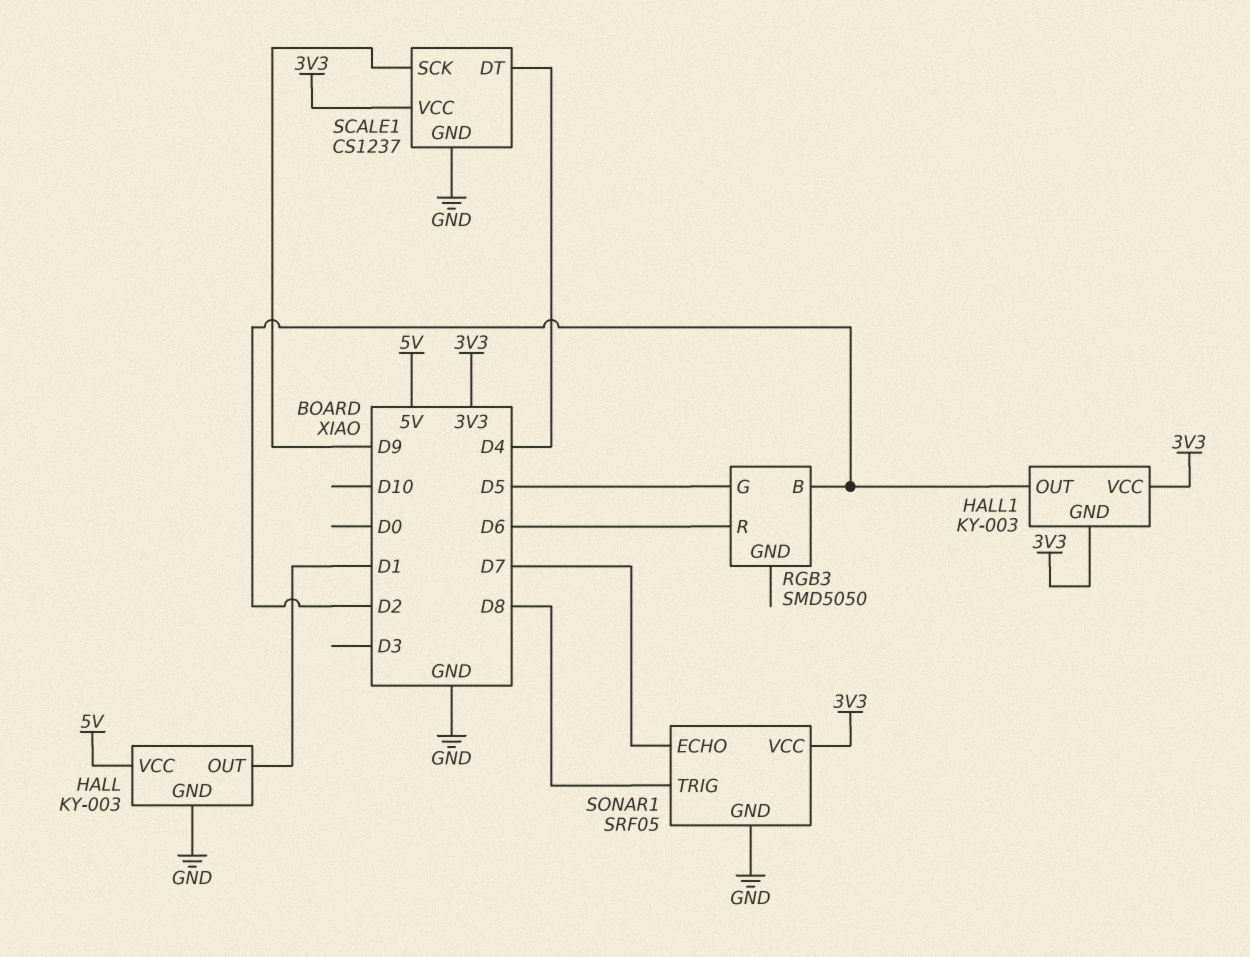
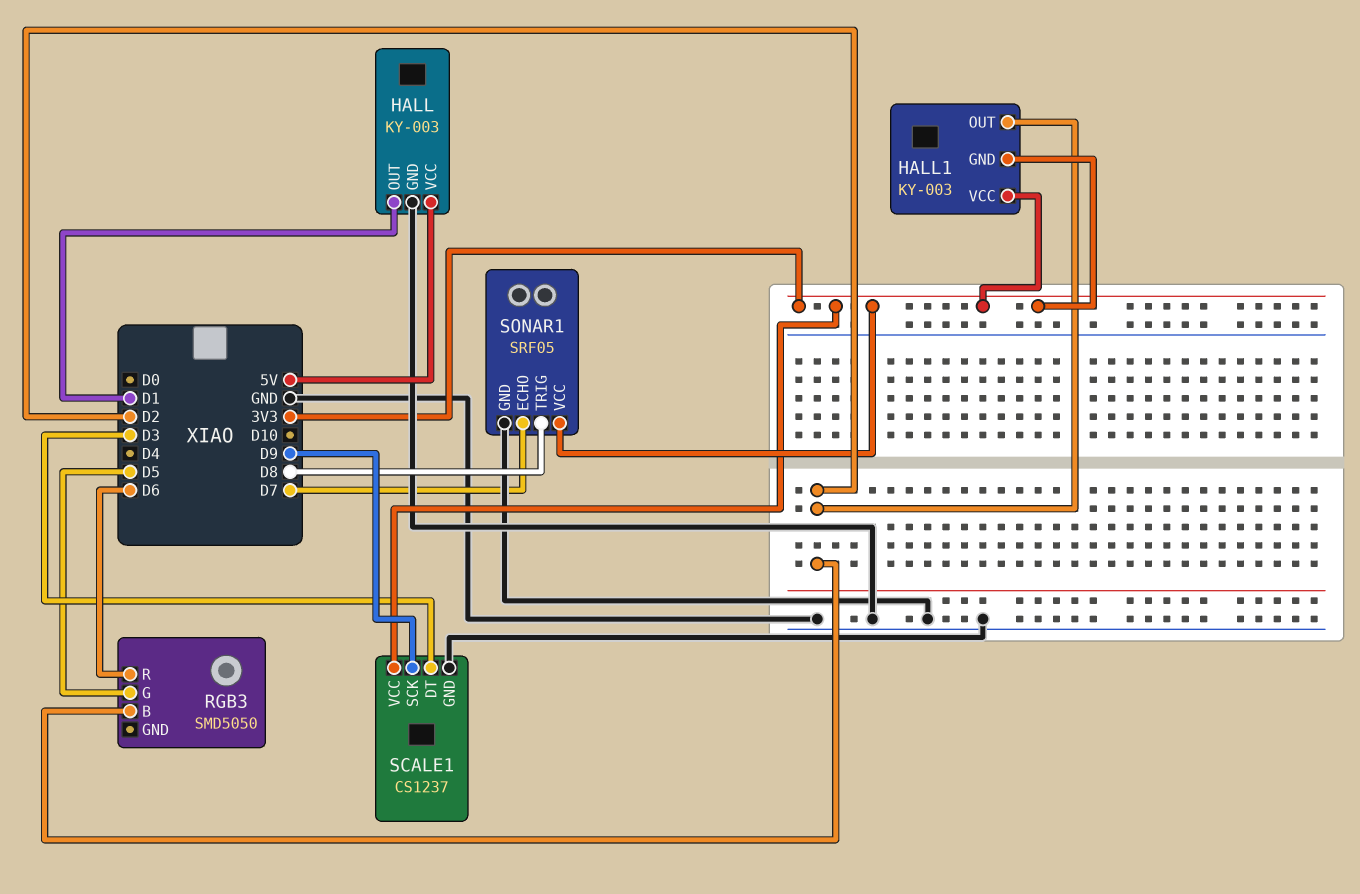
SCALE1 pin DT: D4 -> D3

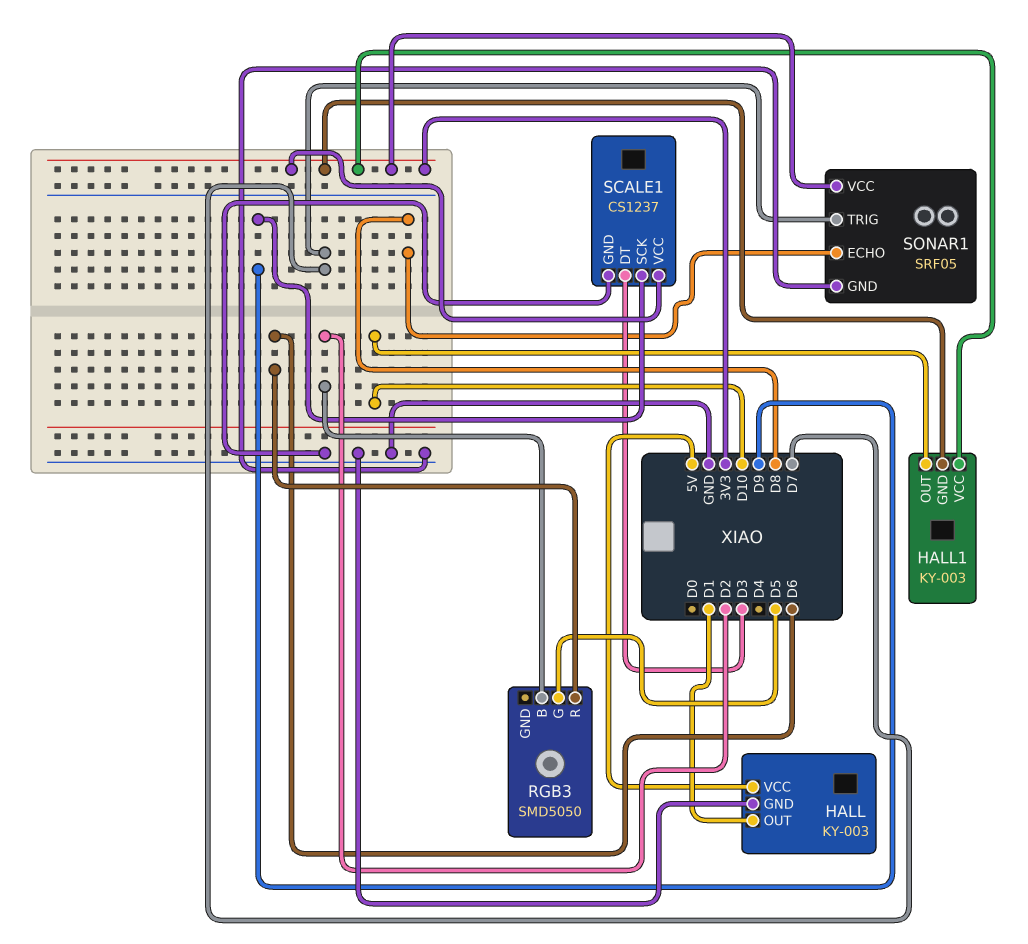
HALL1 pin OUT: D2 -> D10
SONAR1 pin ECHO: D7 -> D8
SONAR1 pin TRIG: D8 -> D7

